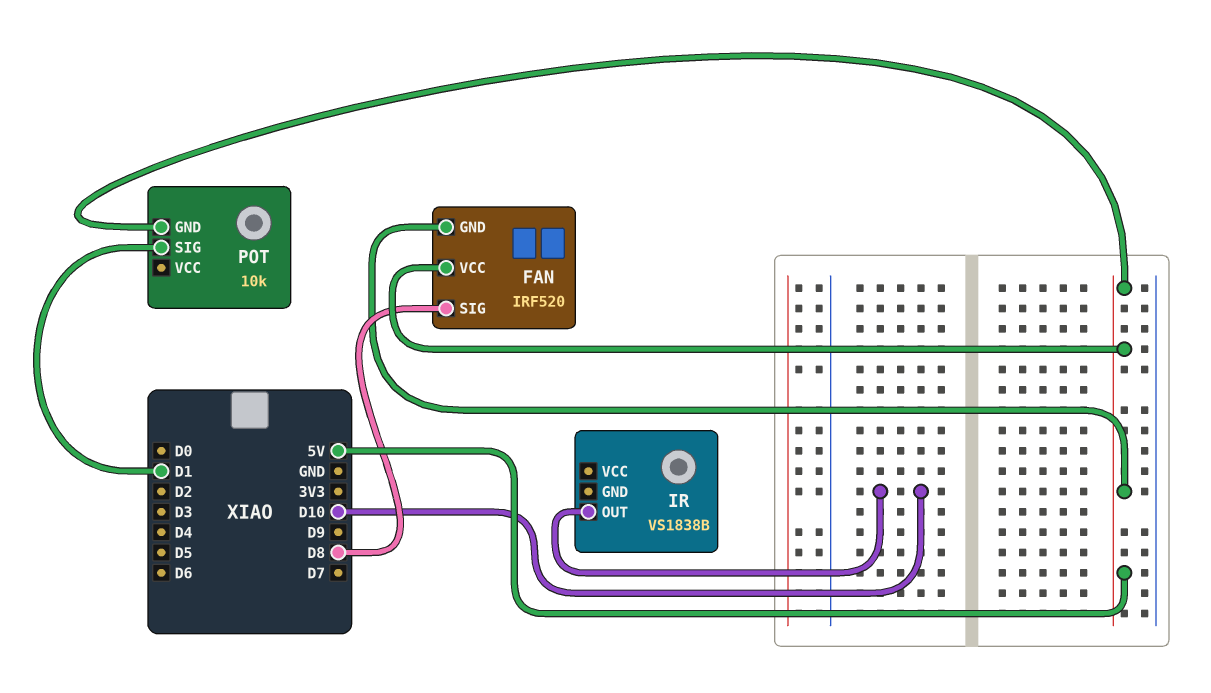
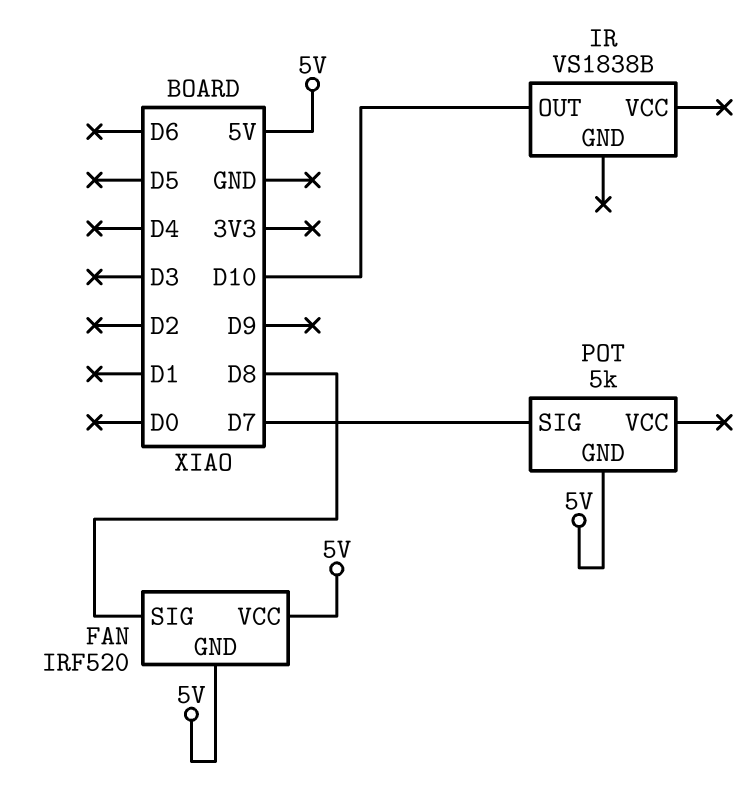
POT: 10k -> 5k
POT pin SIG: D1 -> D7

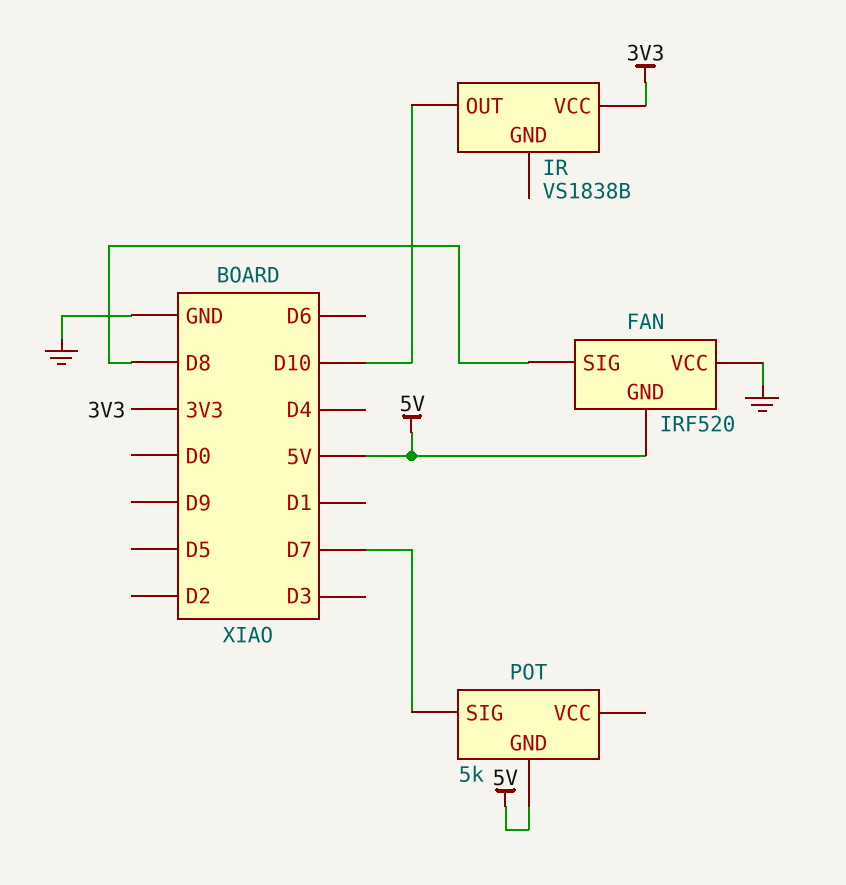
FAN pin VCC: 5V -> GND
IR pin VCC: none -> 3V3

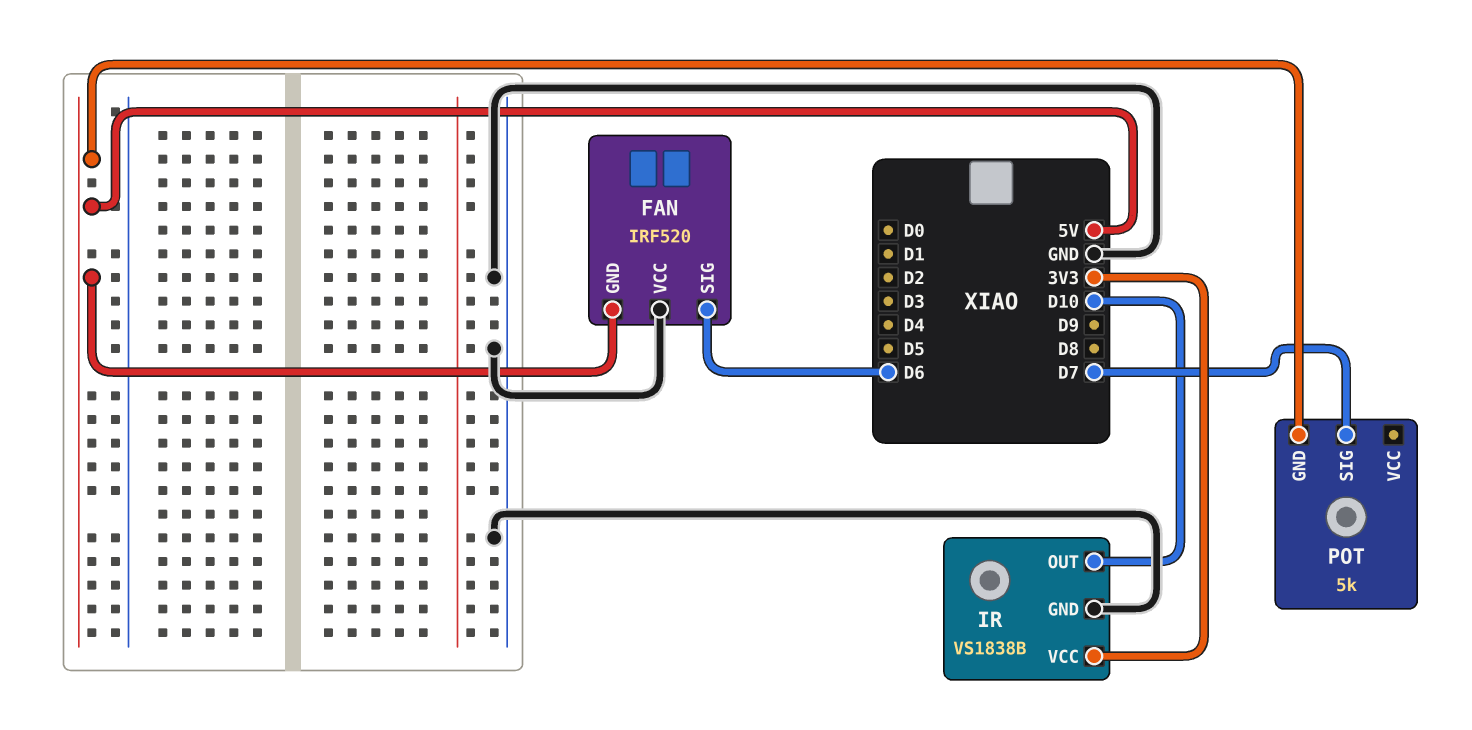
FAN pin SIG: D8 -> D6
IR pin GND: none -> GND

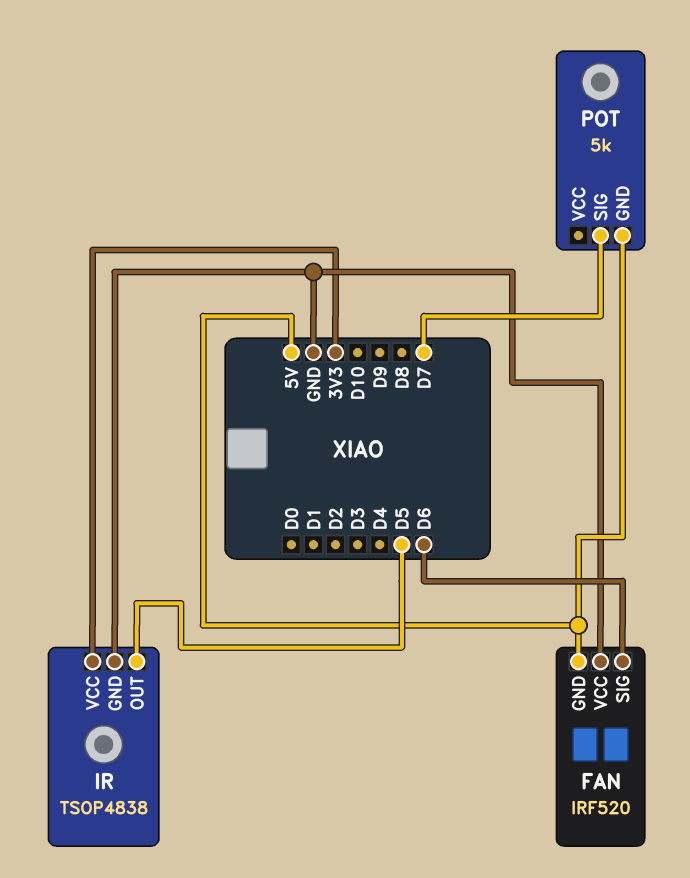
IR: VS1838B -> TSOP4838
IR pin OUT: D10 -> D5

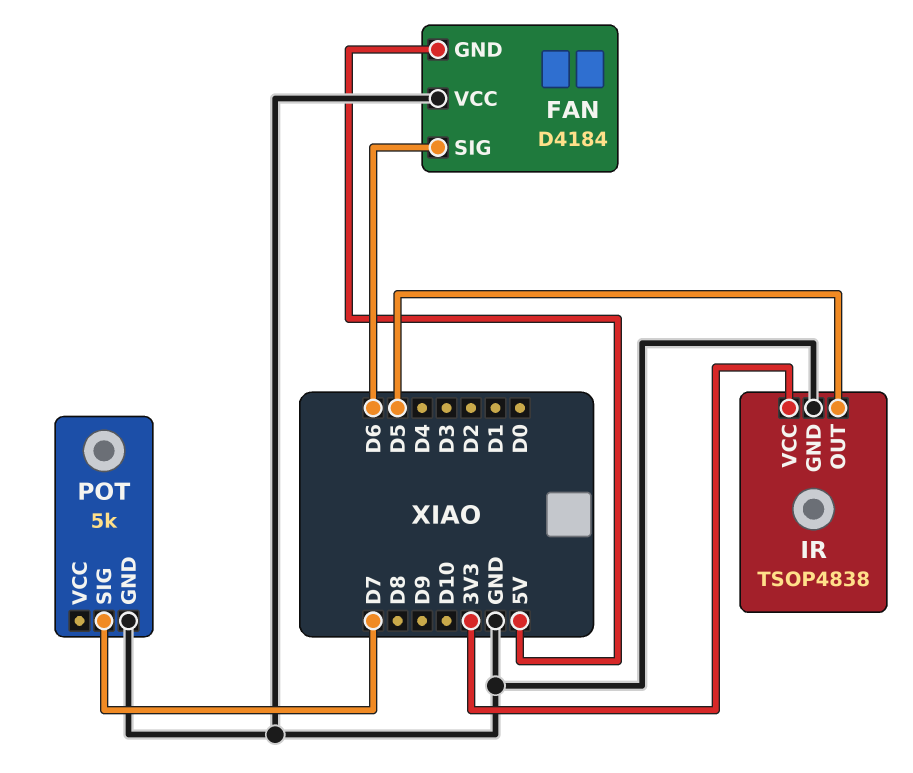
FAN: IRF520 -> D4184
POT pin GND: 5V -> GND

